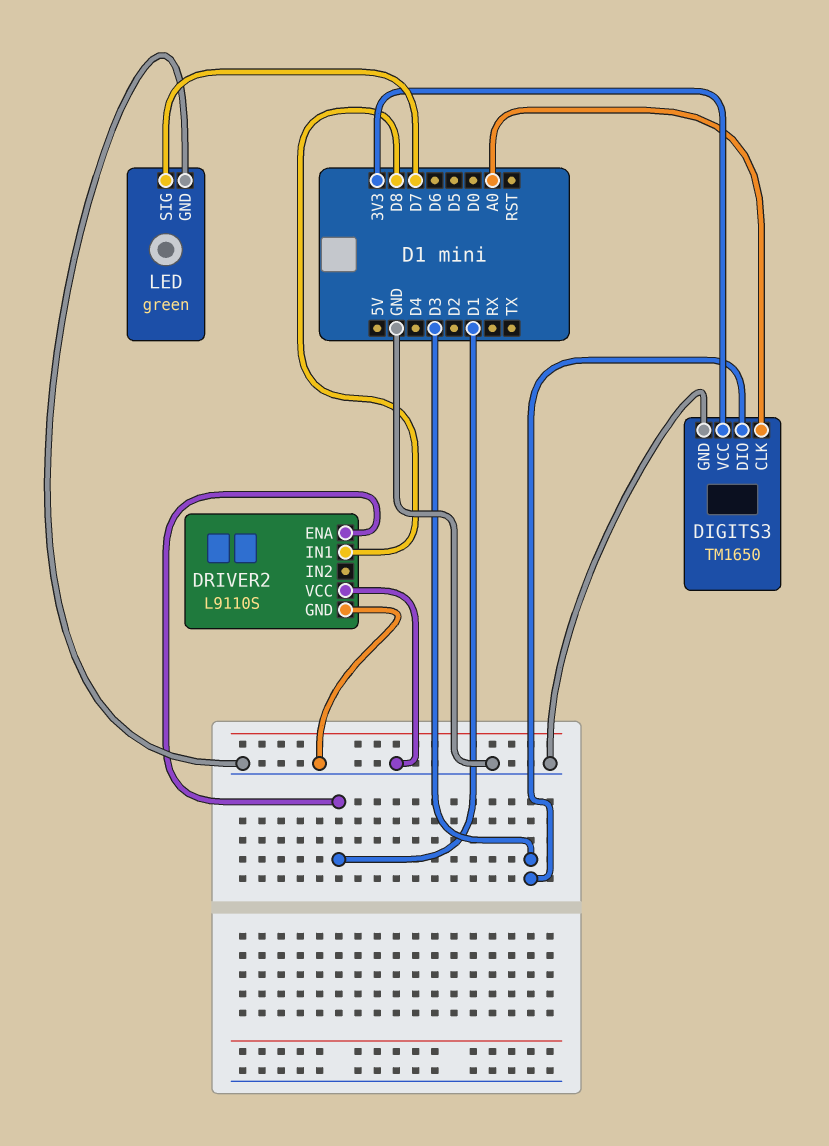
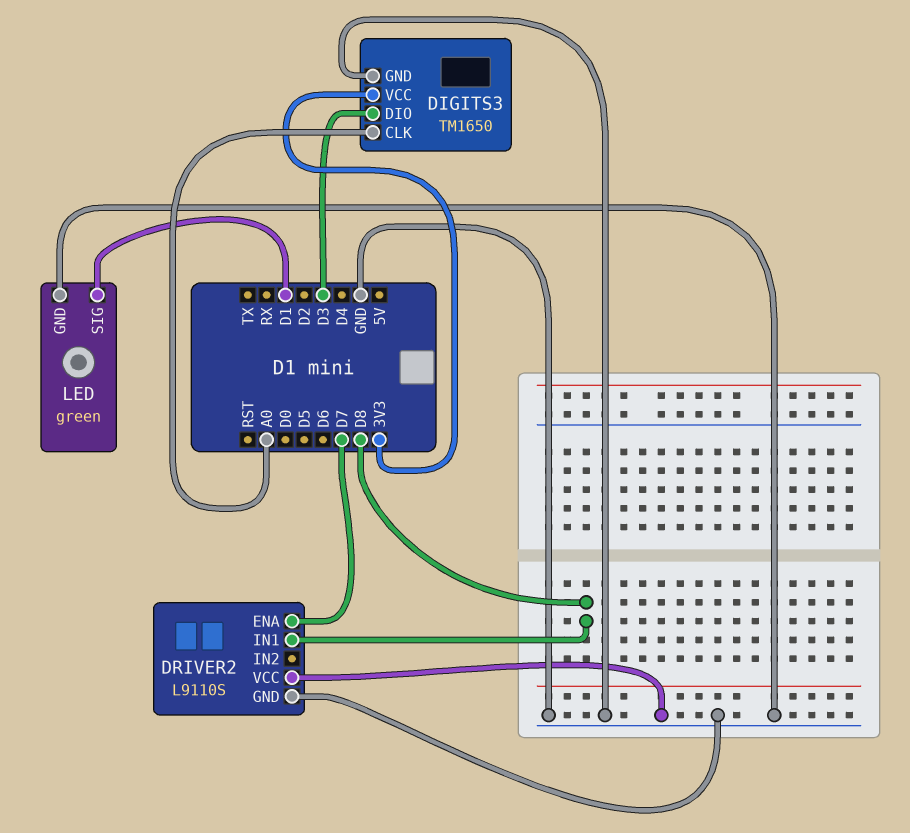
DRIVER2 pin ENA: D1 -> D7
LED pin SIG: D7 -> D1

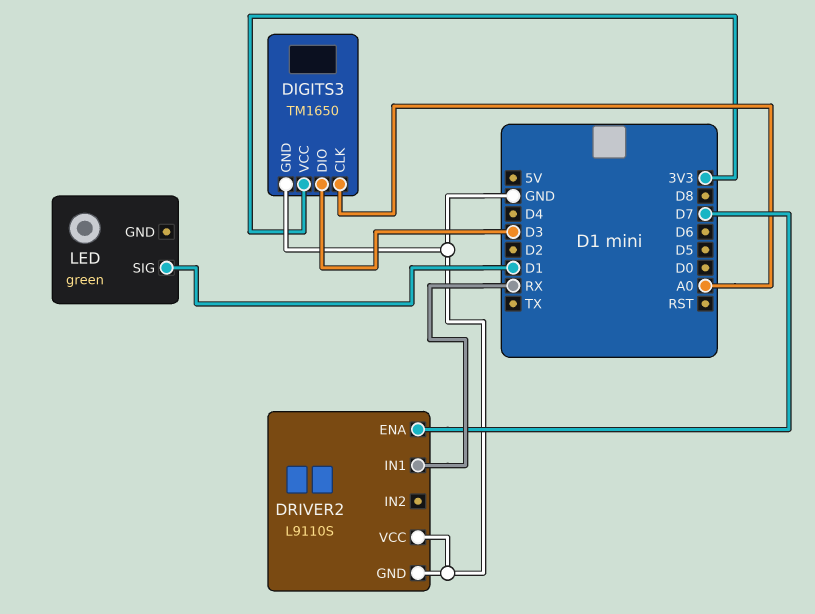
DRIVER2 pin IN1: D8 -> RX
LED pin GND: GND -> none

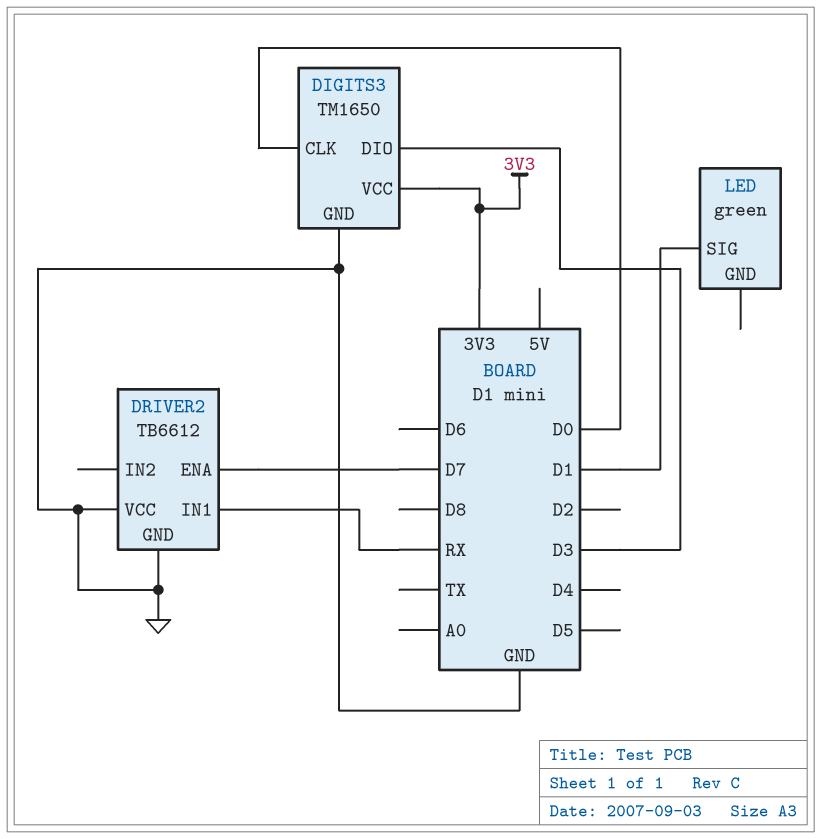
DIGITS3 pin CLK: A0 -> D0
DRIVER2: L9110S -> TB6612

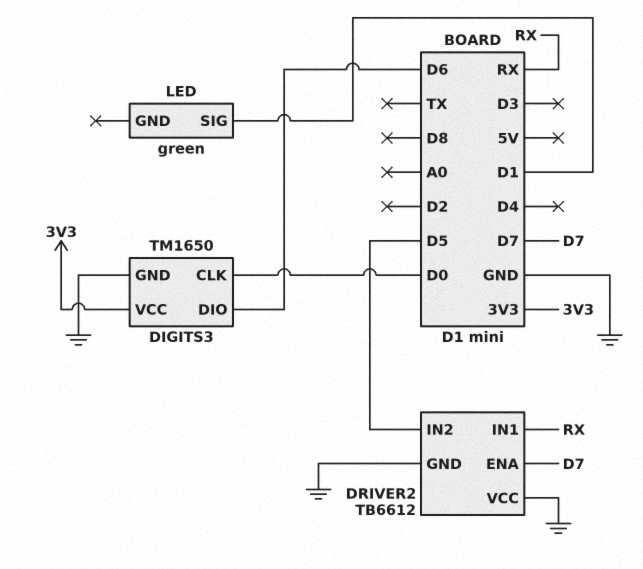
DIGITS3 pin DIO: D3 -> D6
DRIVER2 pin IN2: none -> D5

